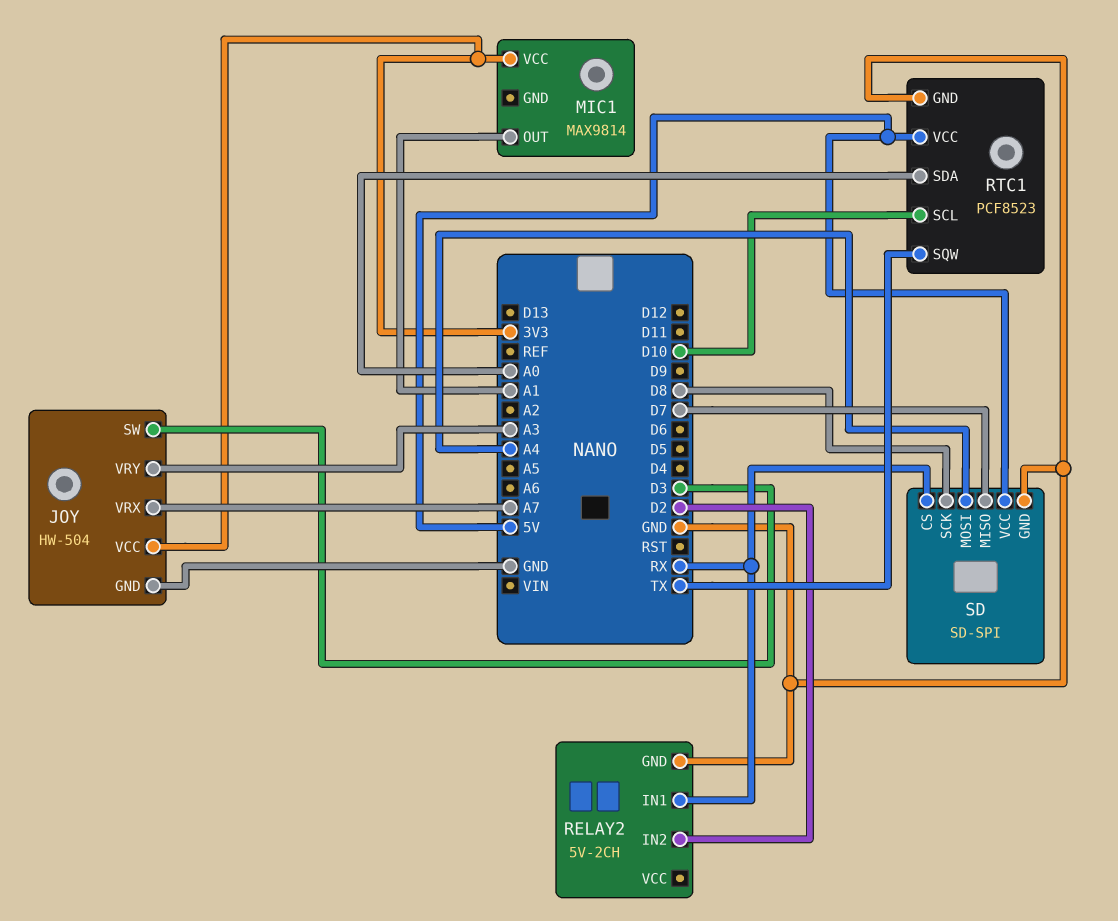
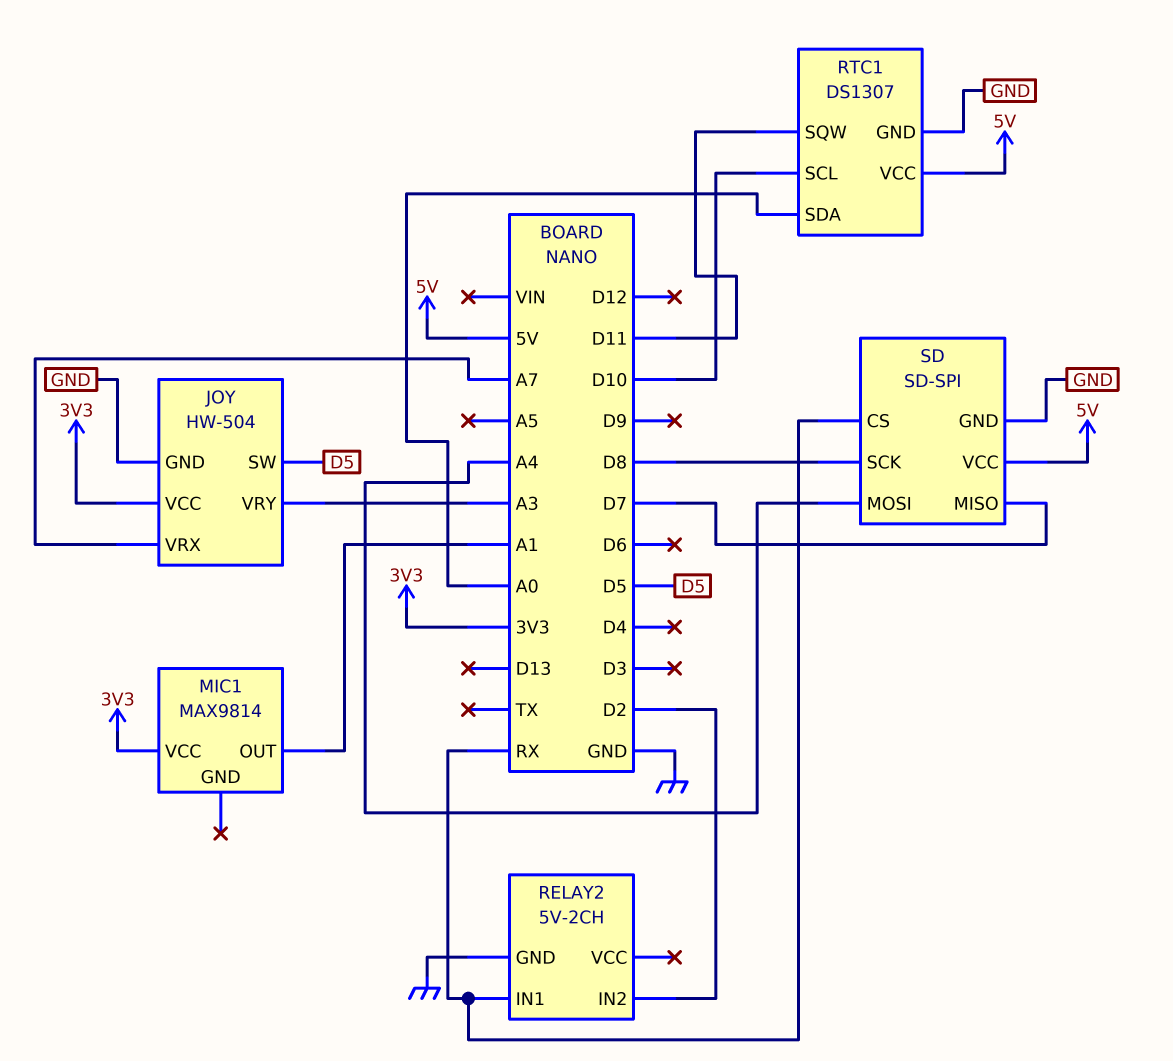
JOY pin SW: D3 -> D5
RTC1: PCF8523 -> DS1307
RTC1 pin SQW: TX -> D11

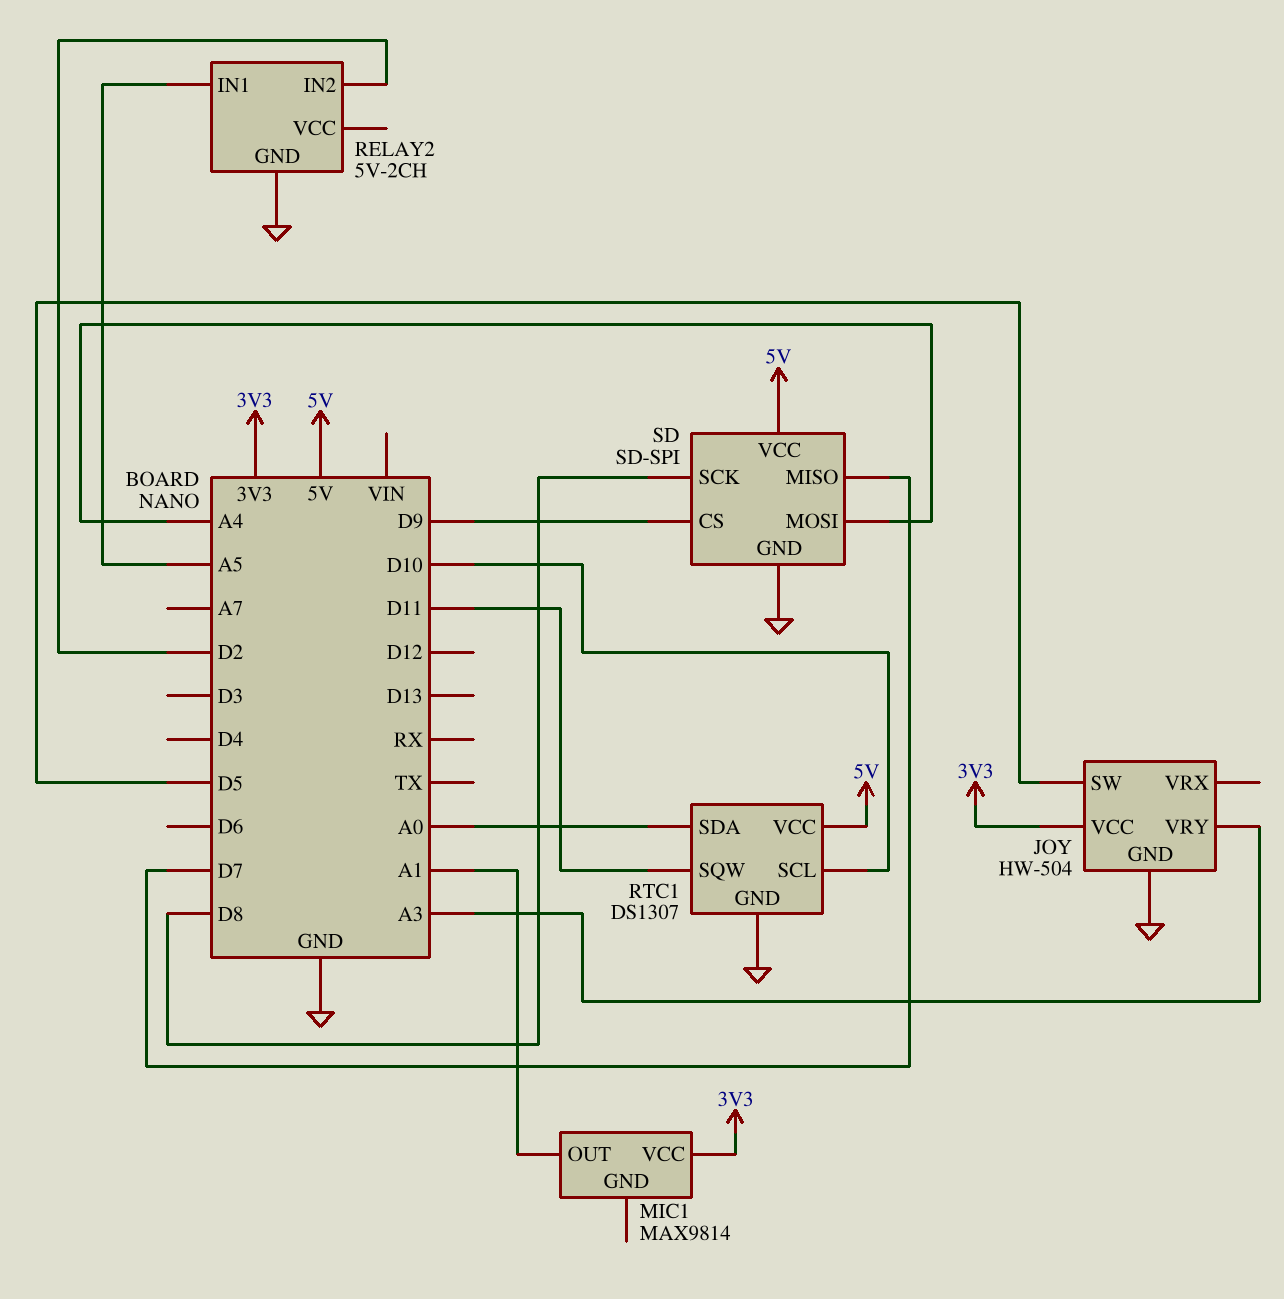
JOY pin VRX: A7 -> none
RELAY2 pin IN1: RX -> A5
SD pin CS: RX -> D9

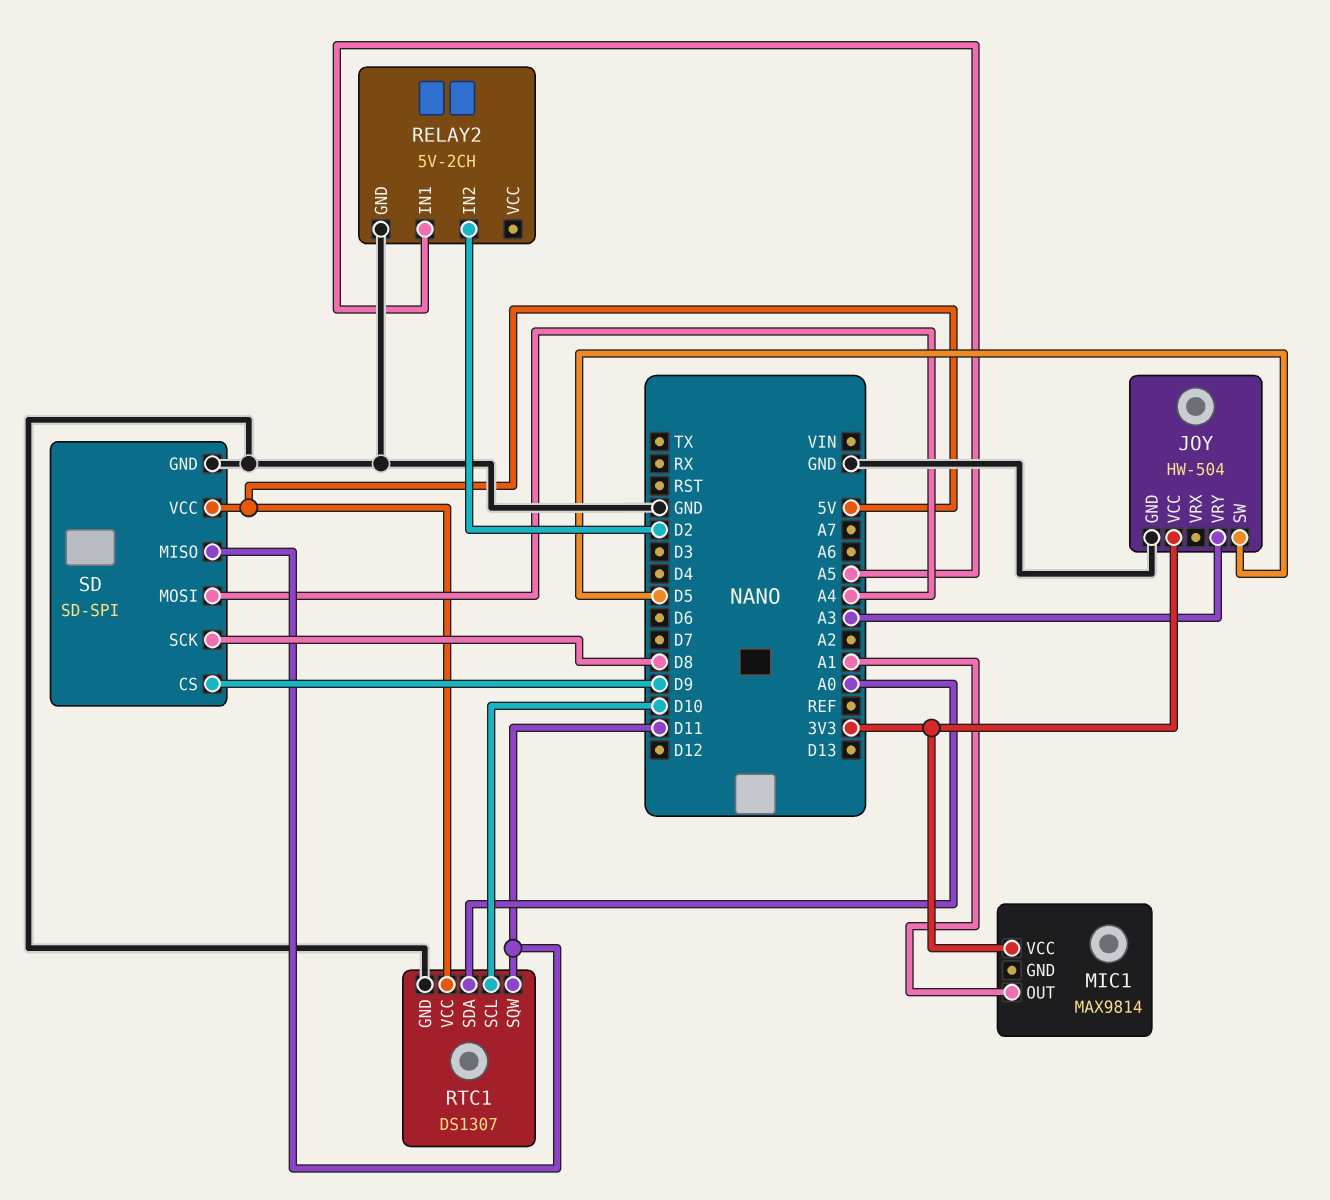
SD pin MISO: D7 -> D11

